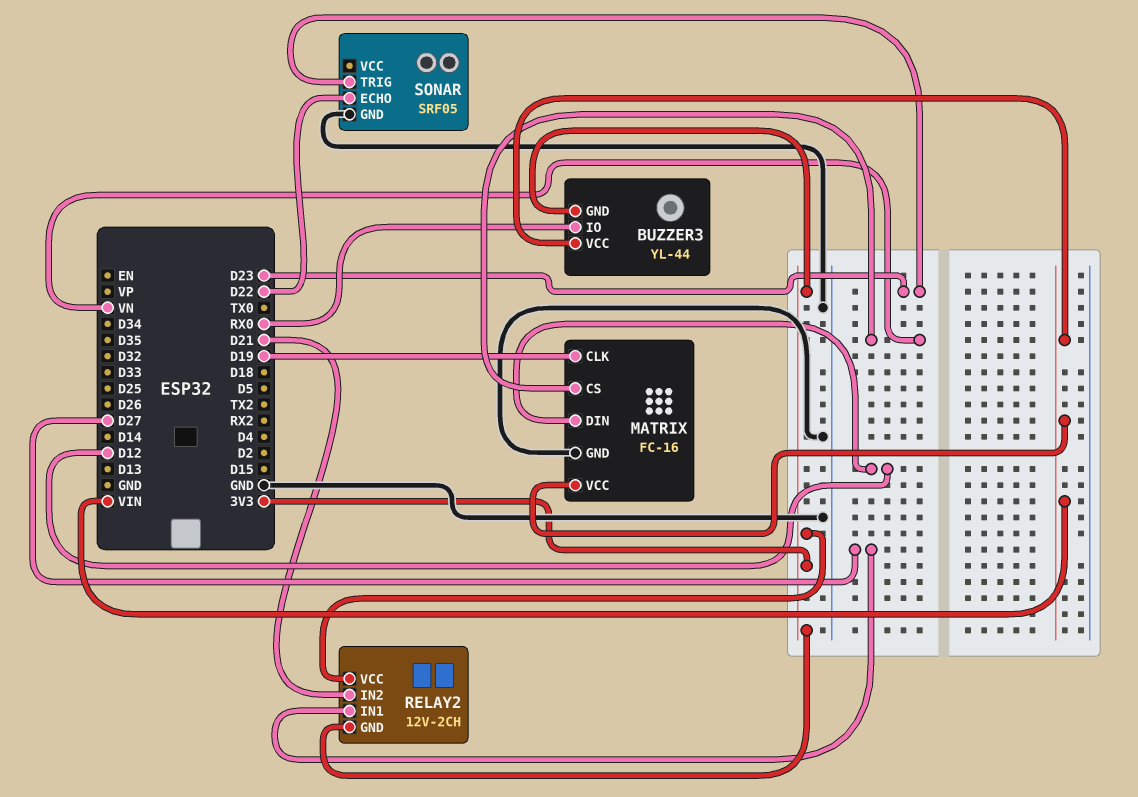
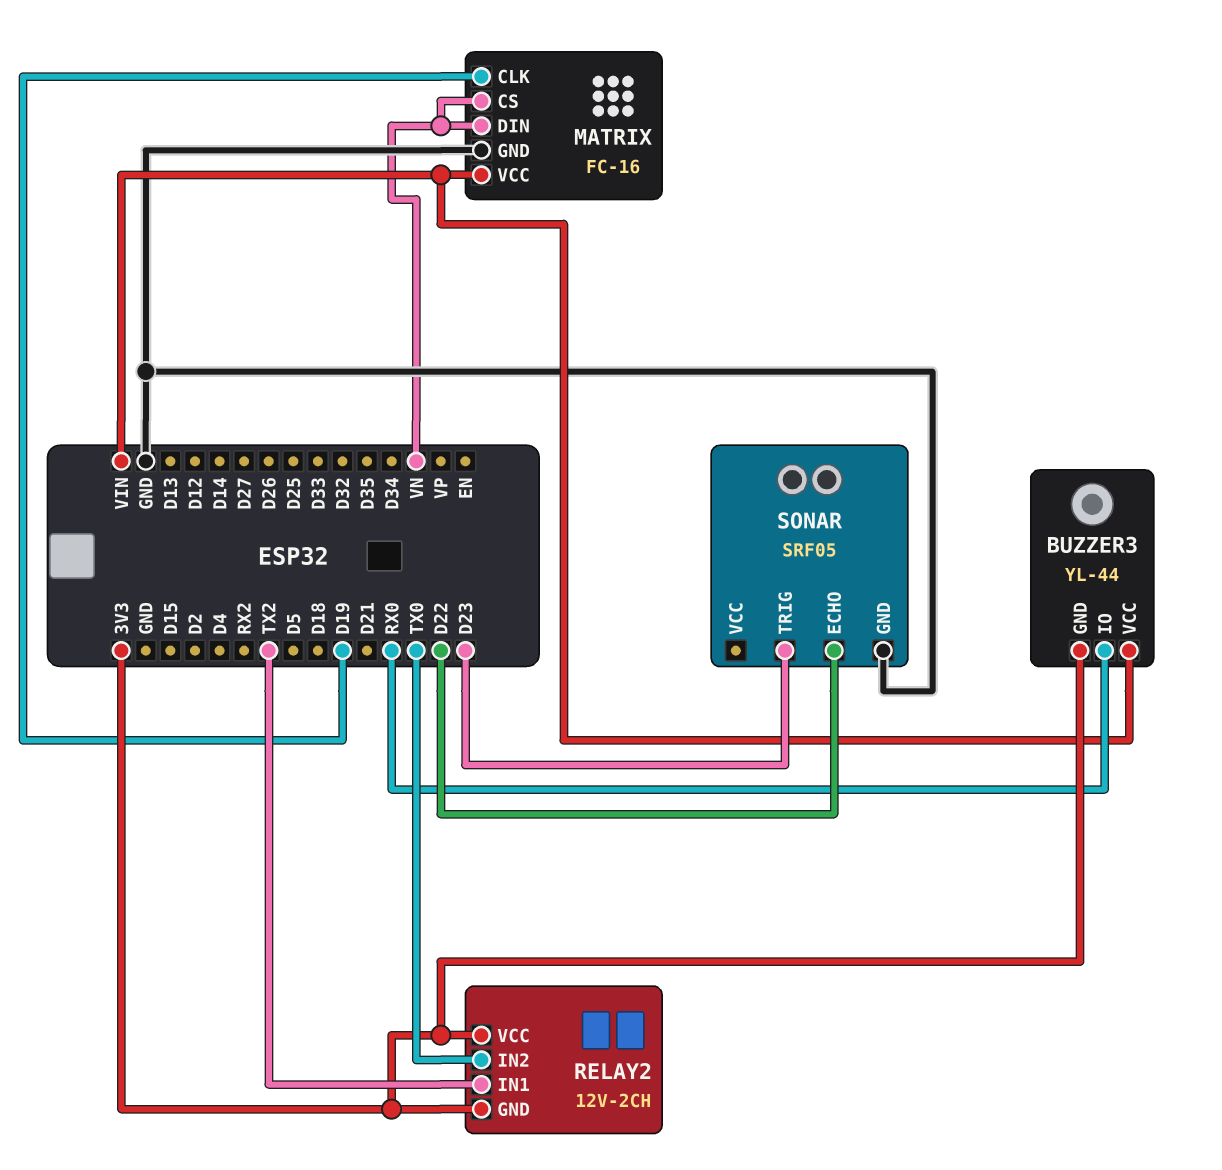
MATRIX pin DIN: D12 -> VN
RELAY2 pin IN1: D27 -> TX2
RELAY2 pin IN2: D21 -> TX0

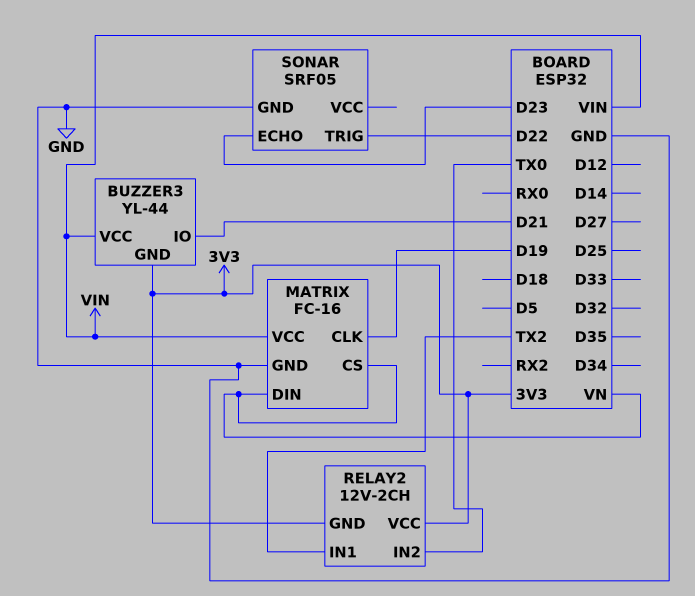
BUZZER3 pin IO: RX0 -> D21
SONAR pin ECHO: D22 -> D23
SONAR pin TRIG: D23 -> D22

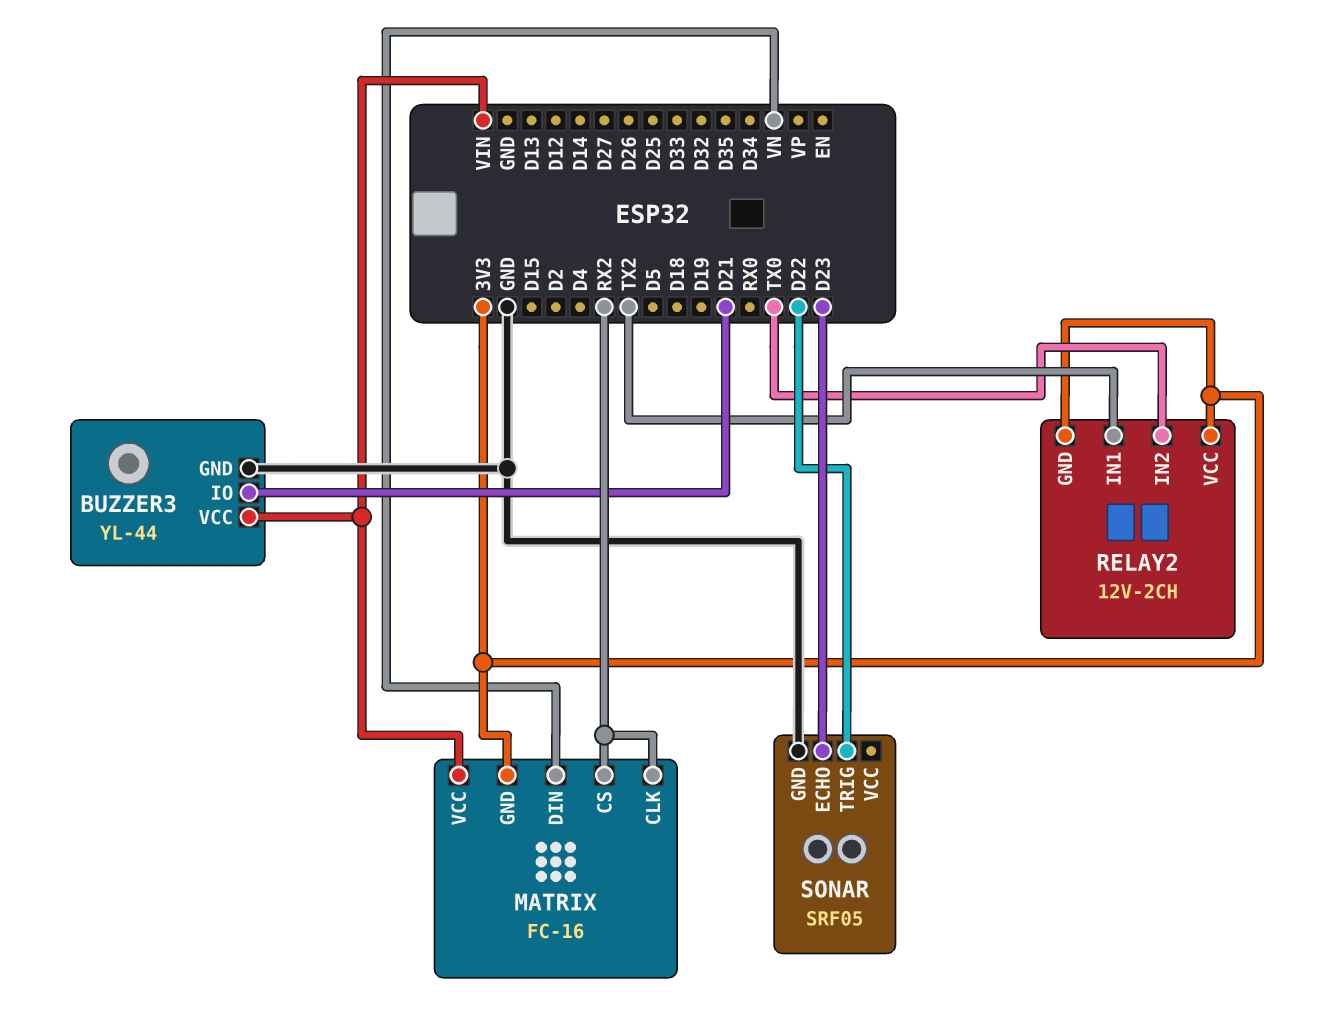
BUZZER3 pin GND: 3V3 -> GND
MATRIX pin CLK: D19 -> RX2
MATRIX pin CS: VN -> RX2
MATRIX pin GND: GND -> 3V3

